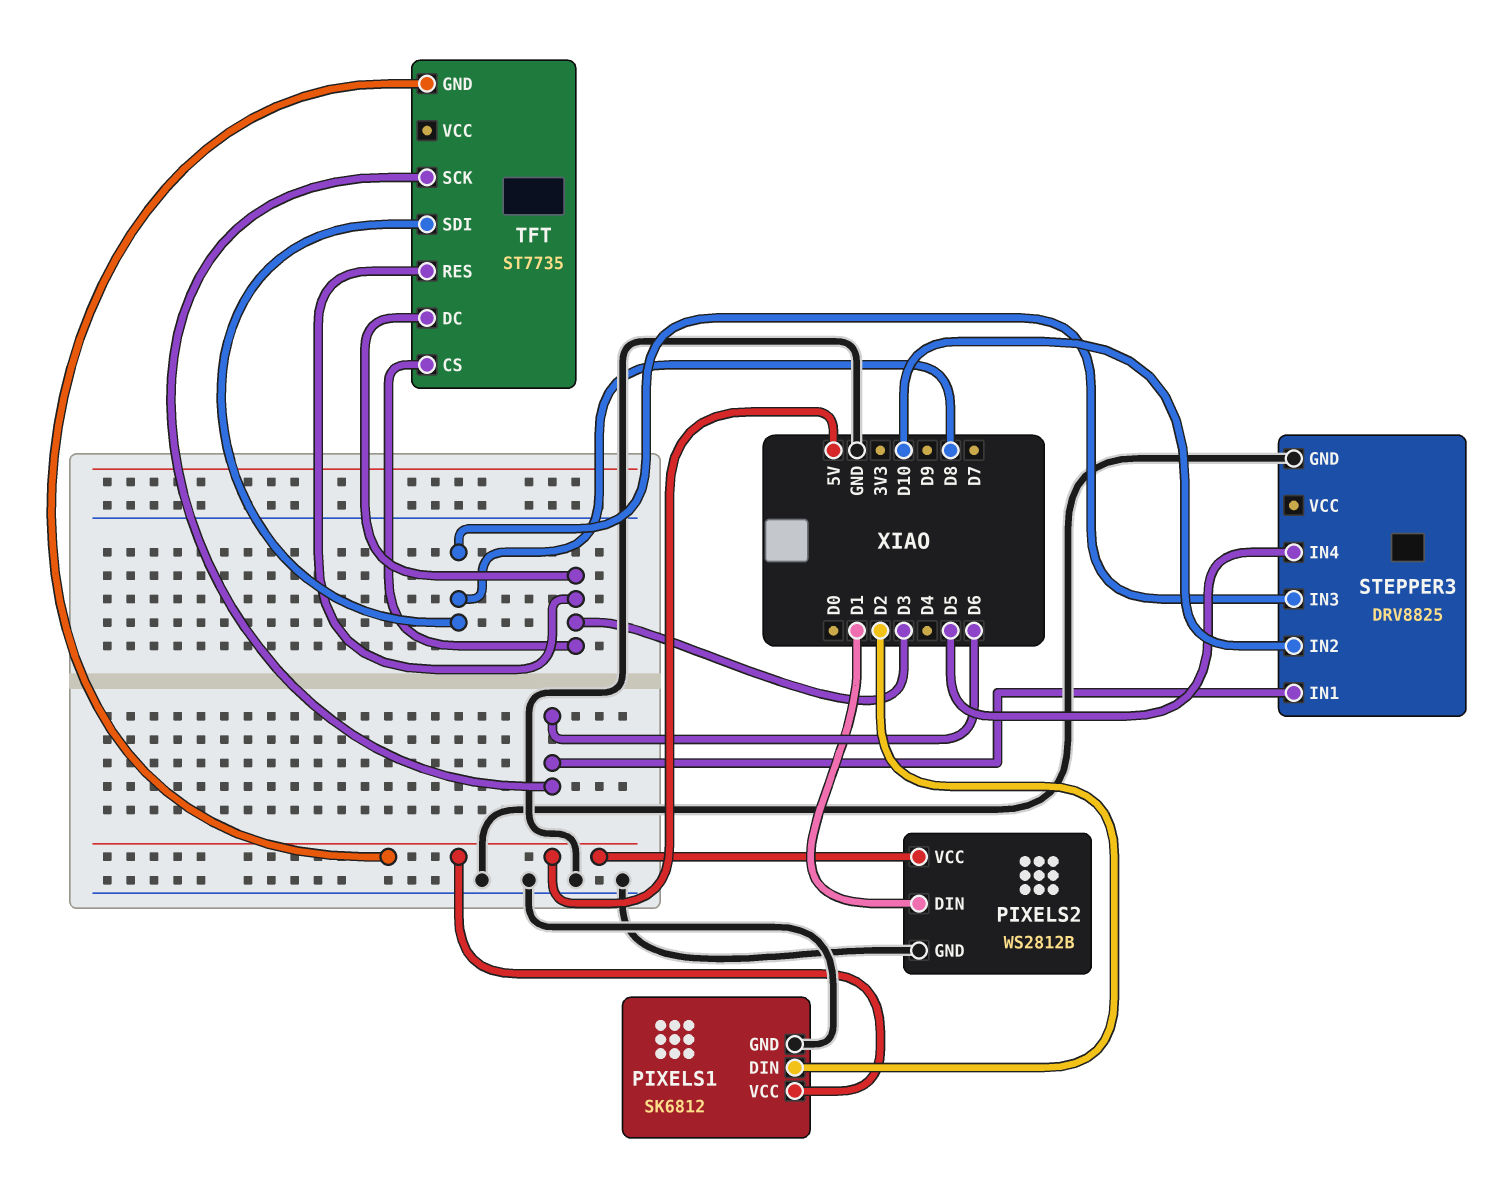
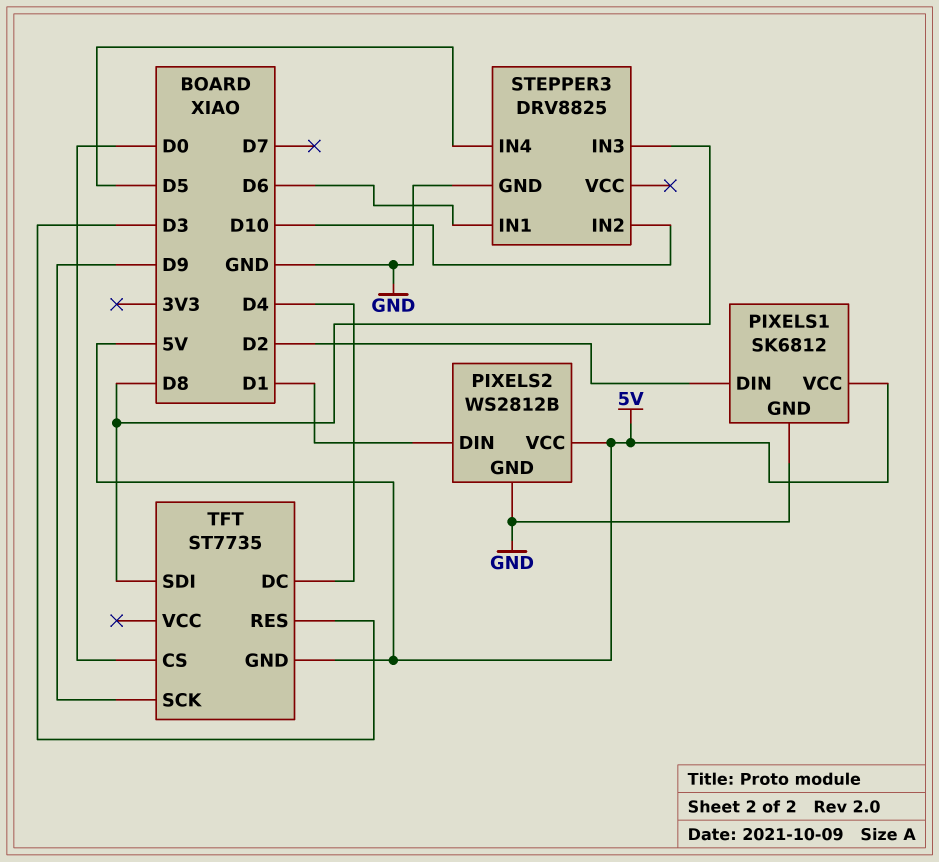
TFT pin CS: D3 -> D0
TFT pin DC: D3 -> D4
TFT pin SCK: D6 -> D9

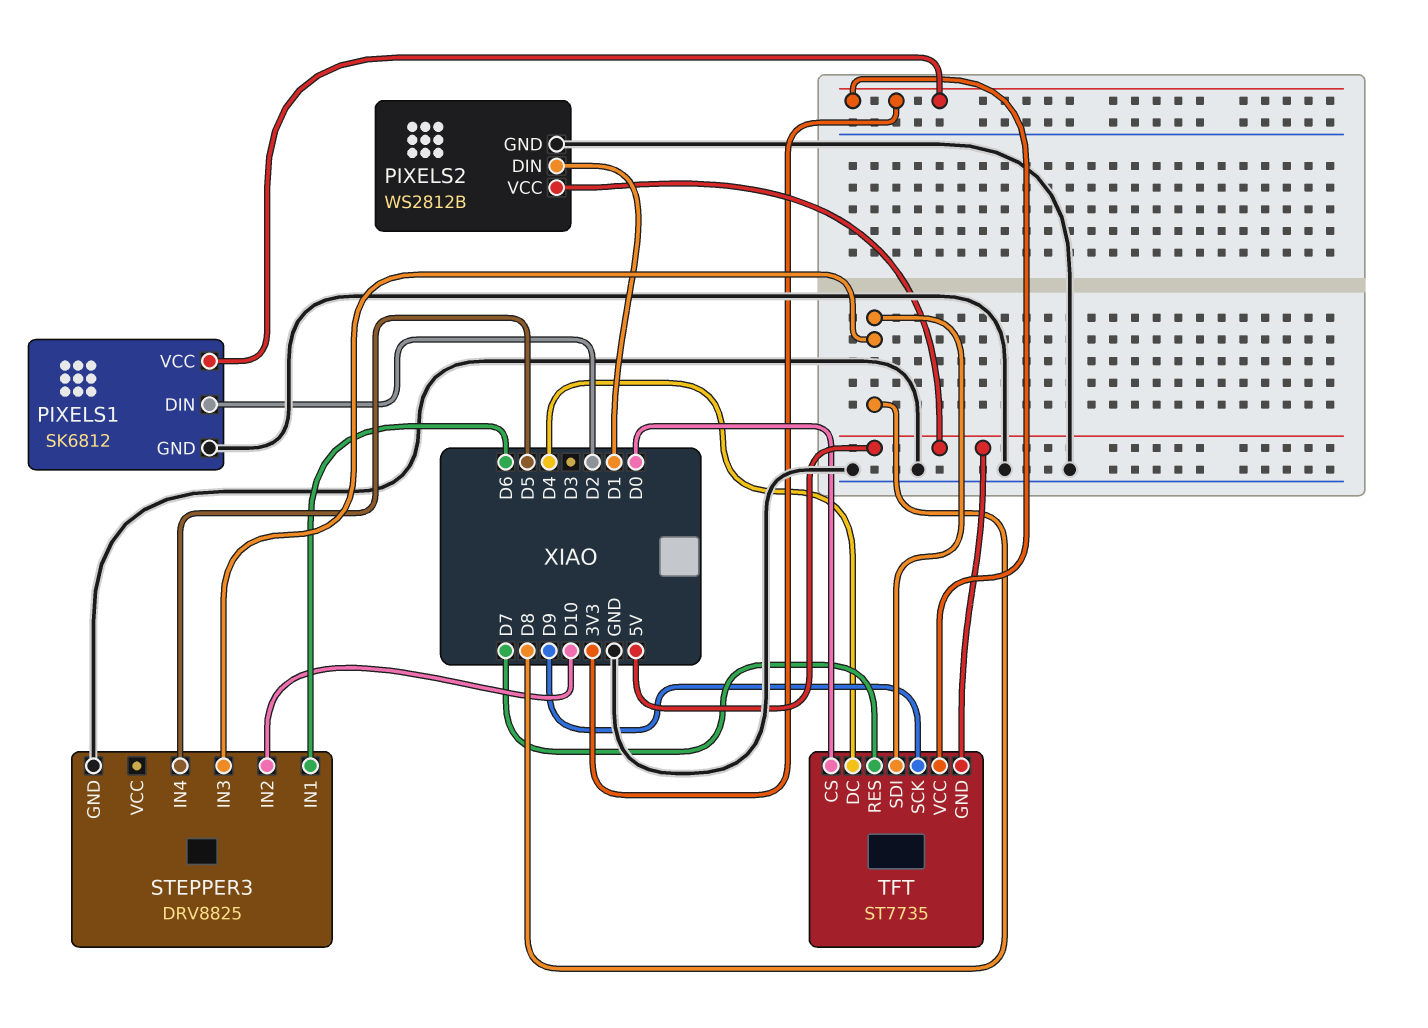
PIXELS1 pin VCC: 5V -> 3V3
TFT pin RES: D3 -> D7
TFT pin VCC: none -> 3V3

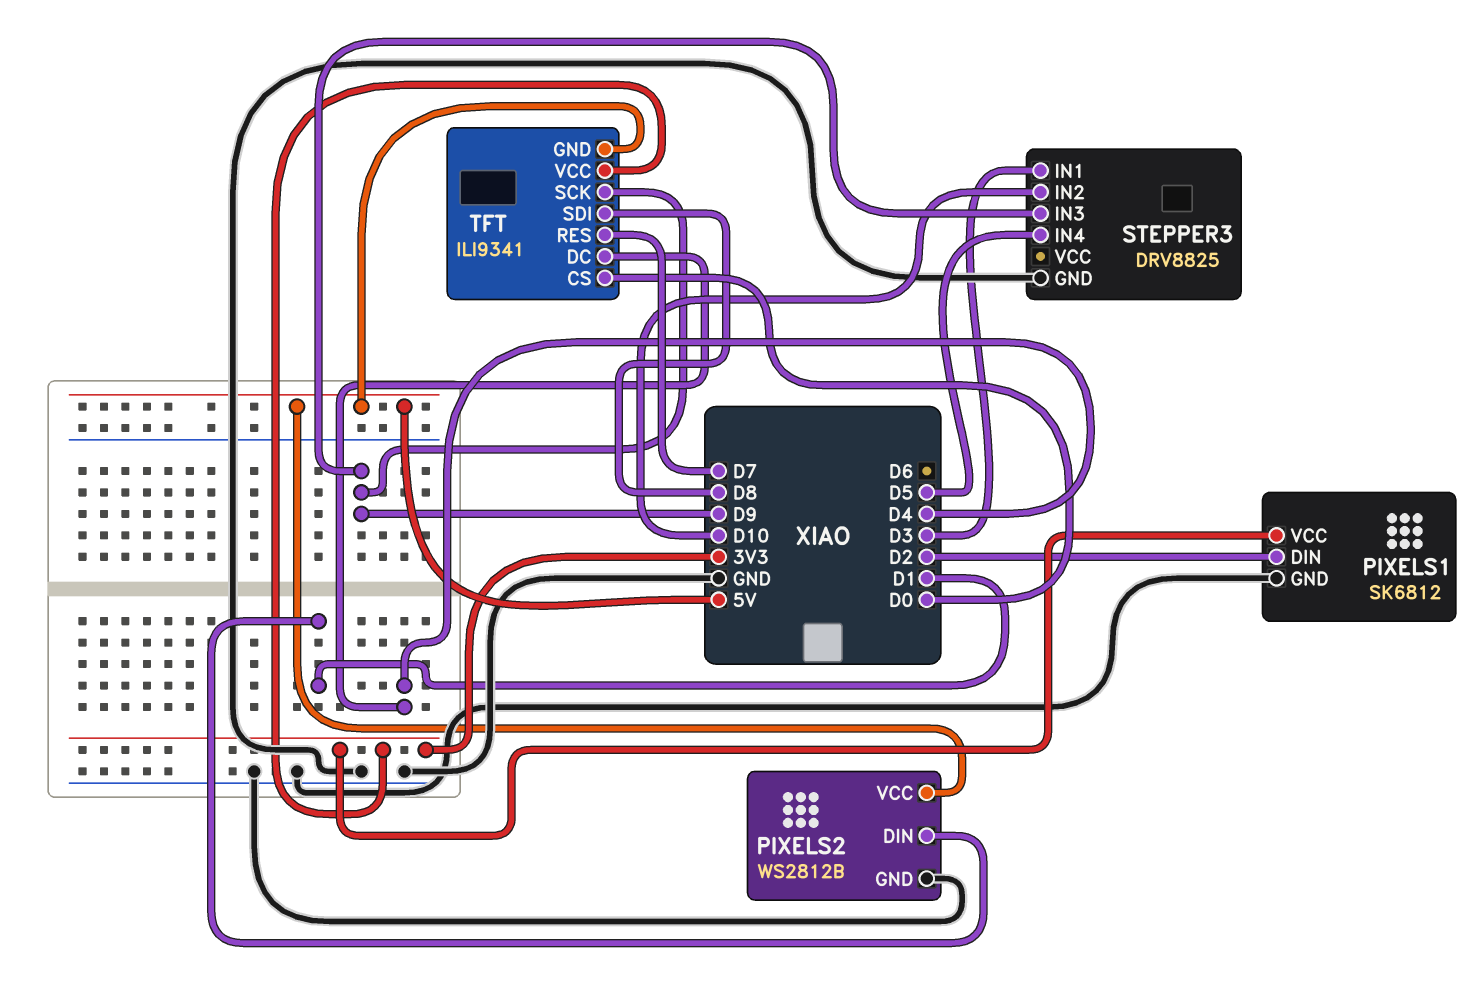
STEPPER3 pin IN1: D6 -> D3
STEPPER3 pin IN3: D8 -> D9
TFT: ST7735 -> ILI9341

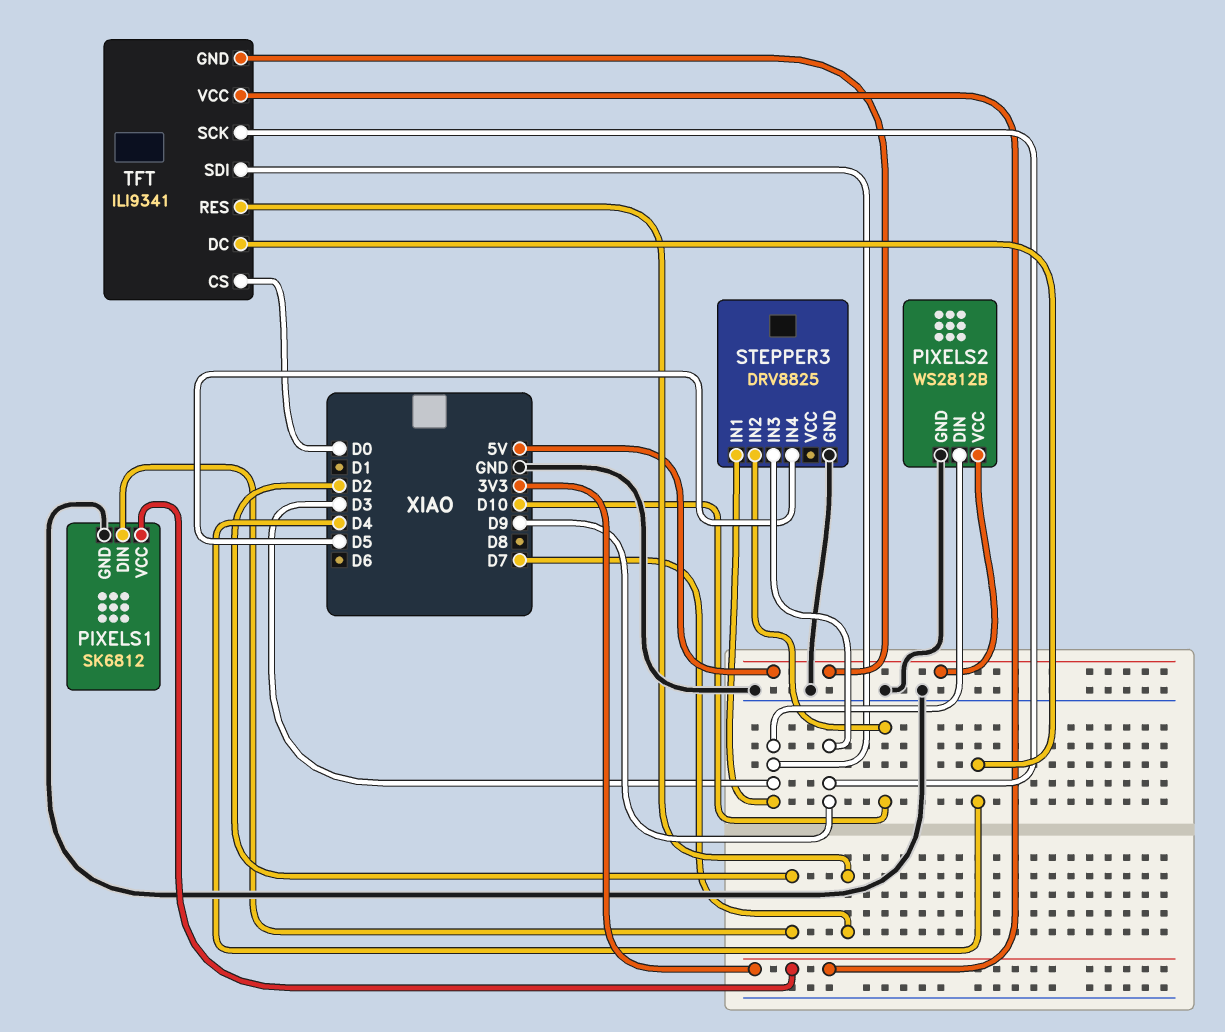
PIXELS2 pin DIN: D1 -> D3
TFT pin SDI: D8 -> D3

